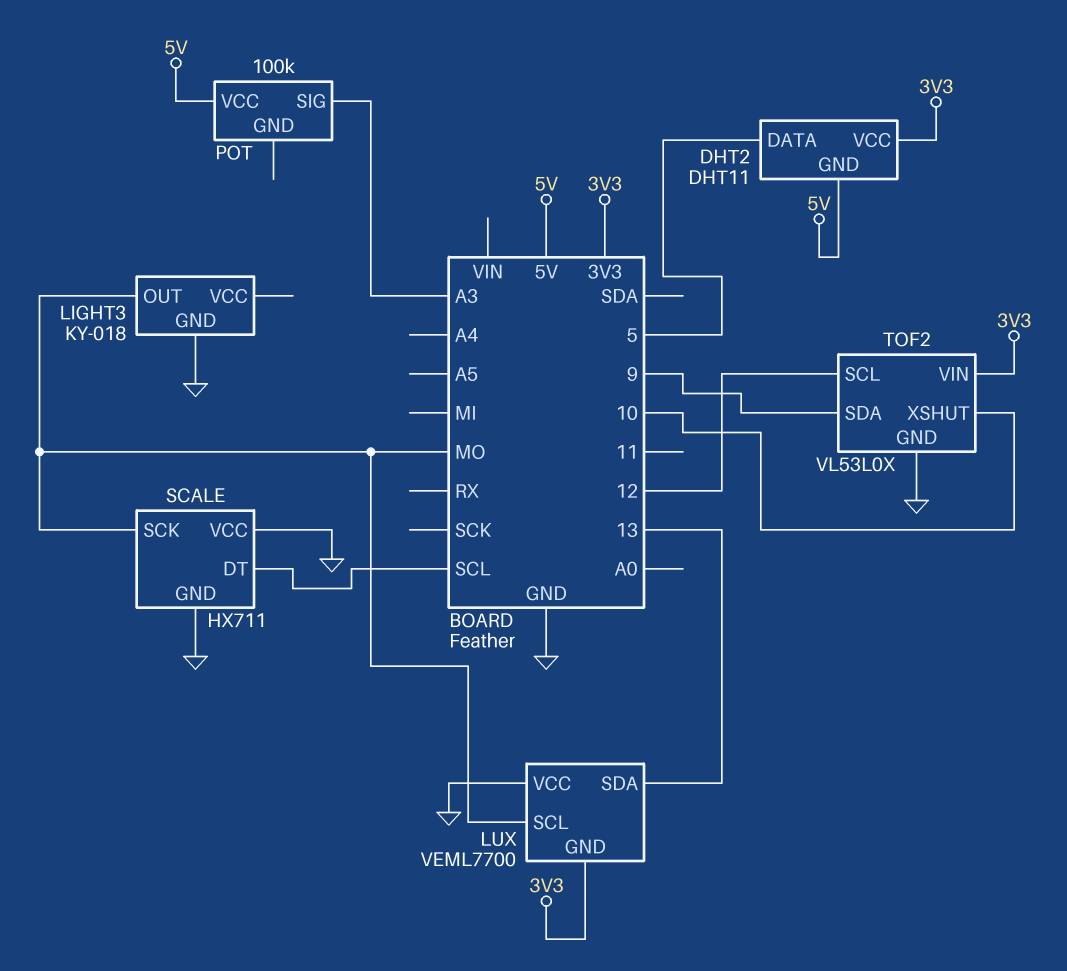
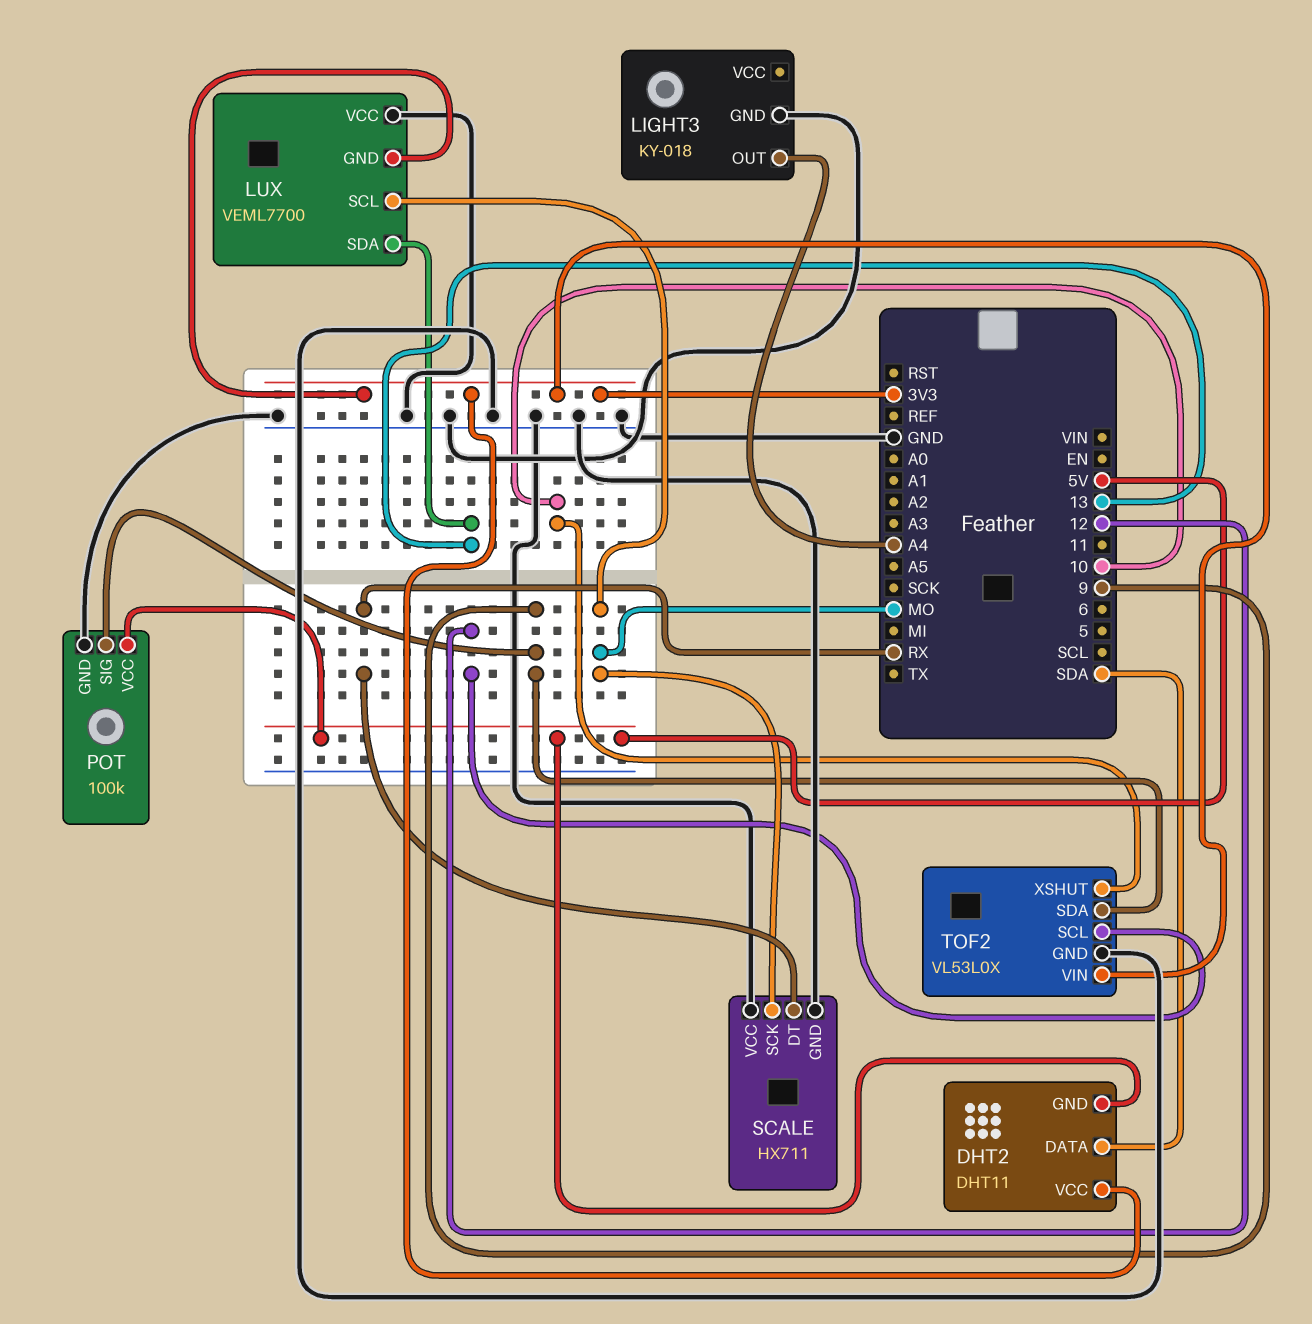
DHT2 pin DATA: 5 -> SDA
LIGHT3 pin OUT: MO -> A4
POT pin GND: none -> GND
POT pin SIG: A3 -> 9
SCALE pin DT: SCL -> RX

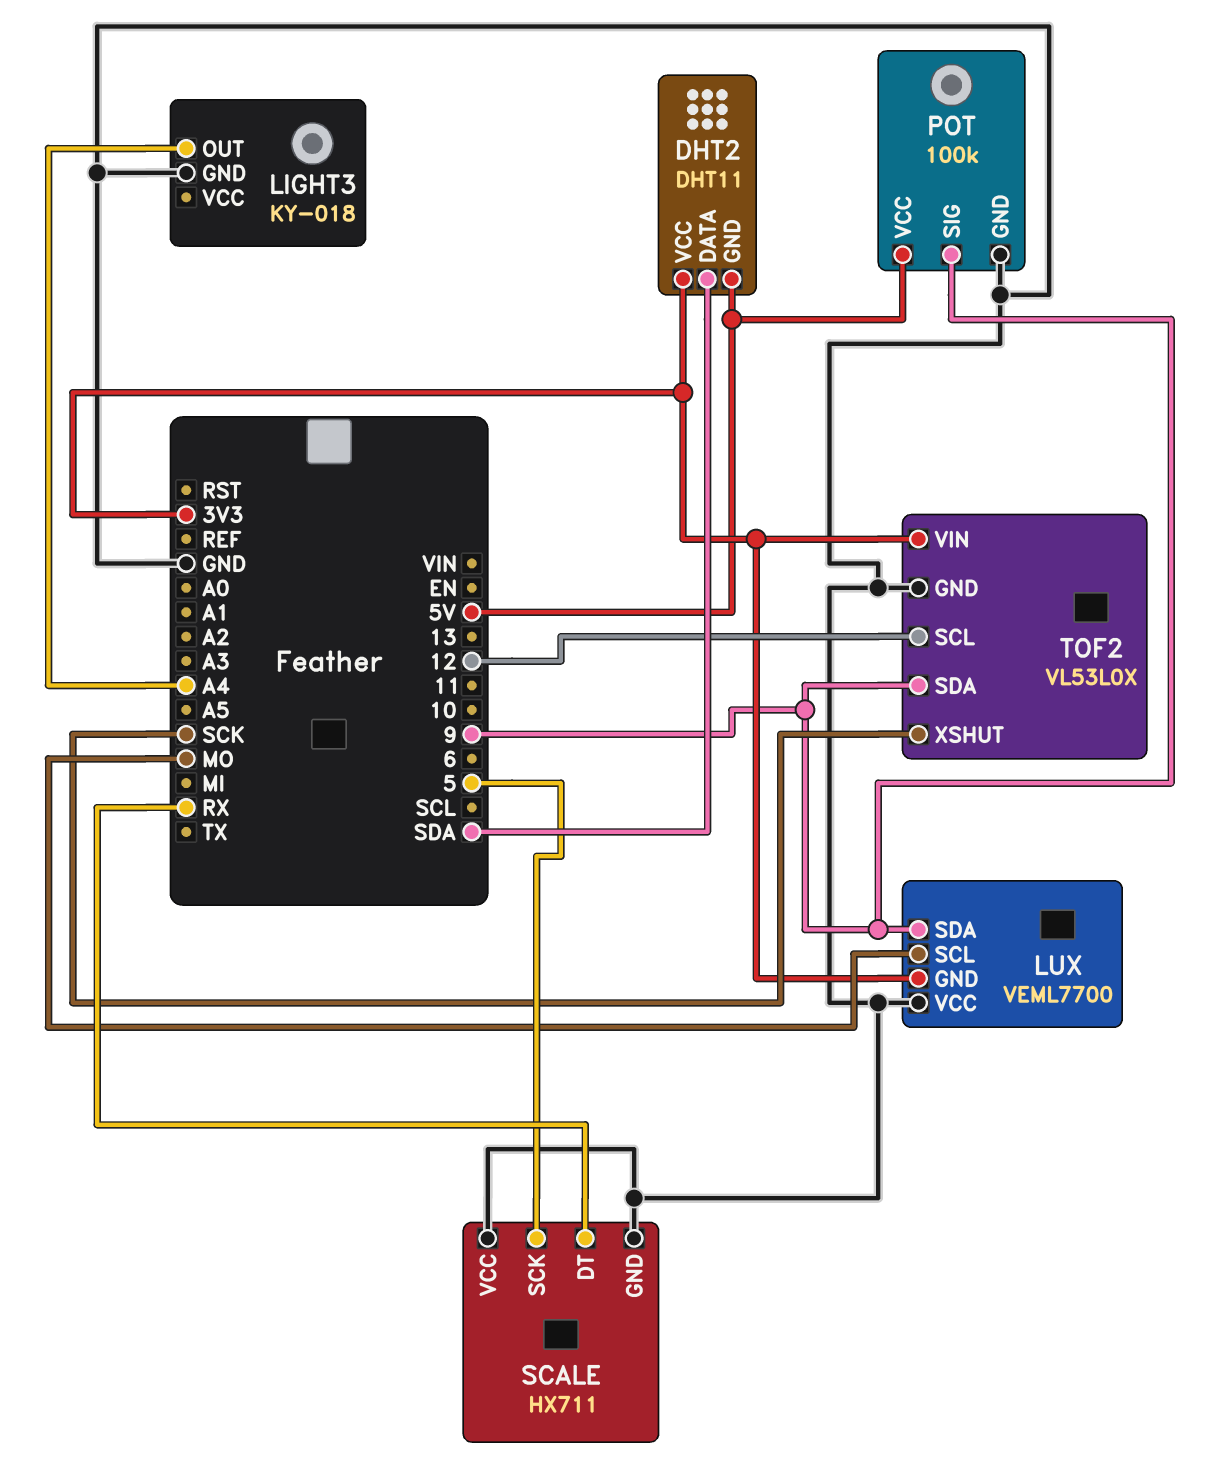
LUX pin SDA: 13 -> 9
SCALE pin SCK: MO -> 5
TOF2 pin XSHUT: 10 -> SCK

